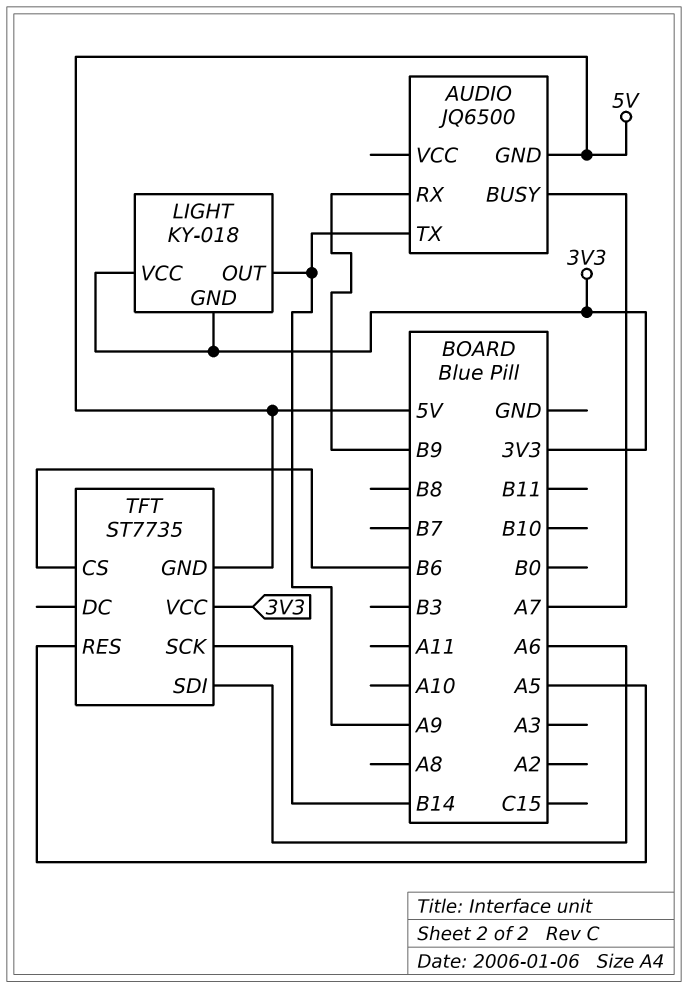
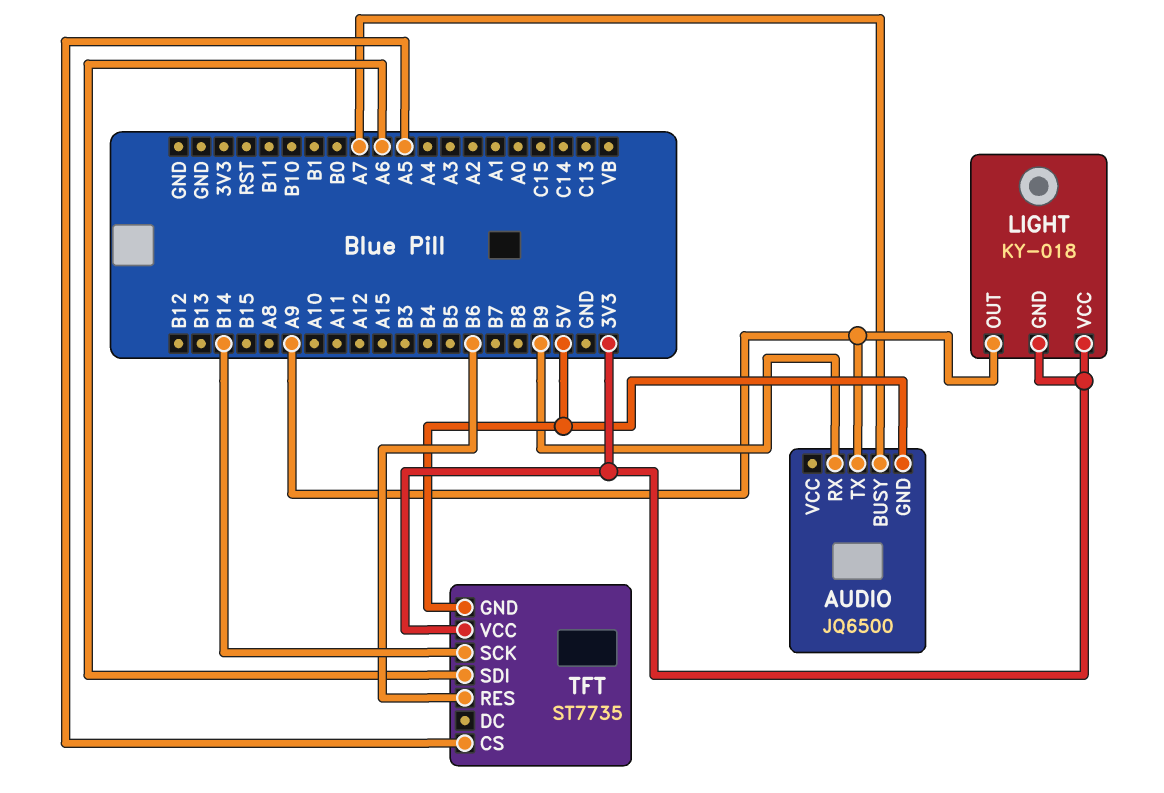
TFT pin CS: B6 -> A5
TFT pin RES: A5 -> B6

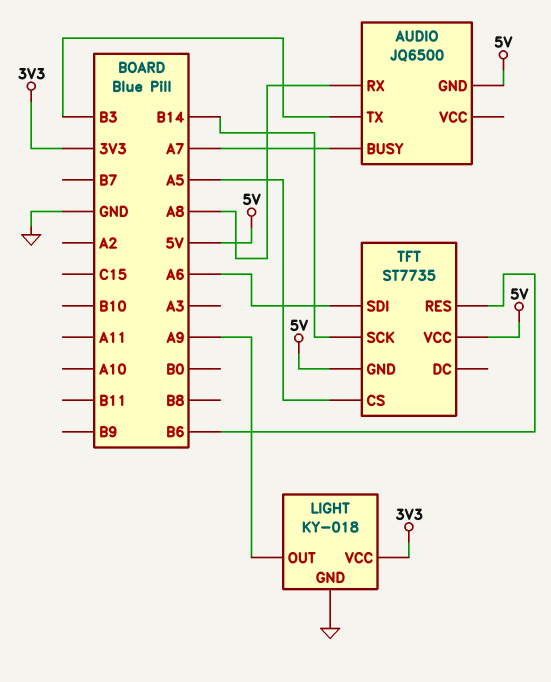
AUDIO pin RX: B9 -> A8
AUDIO pin TX: A9 -> B3
LIGHT pin GND: 3V3 -> GND
TFT pin VCC: 3V3 -> 5V

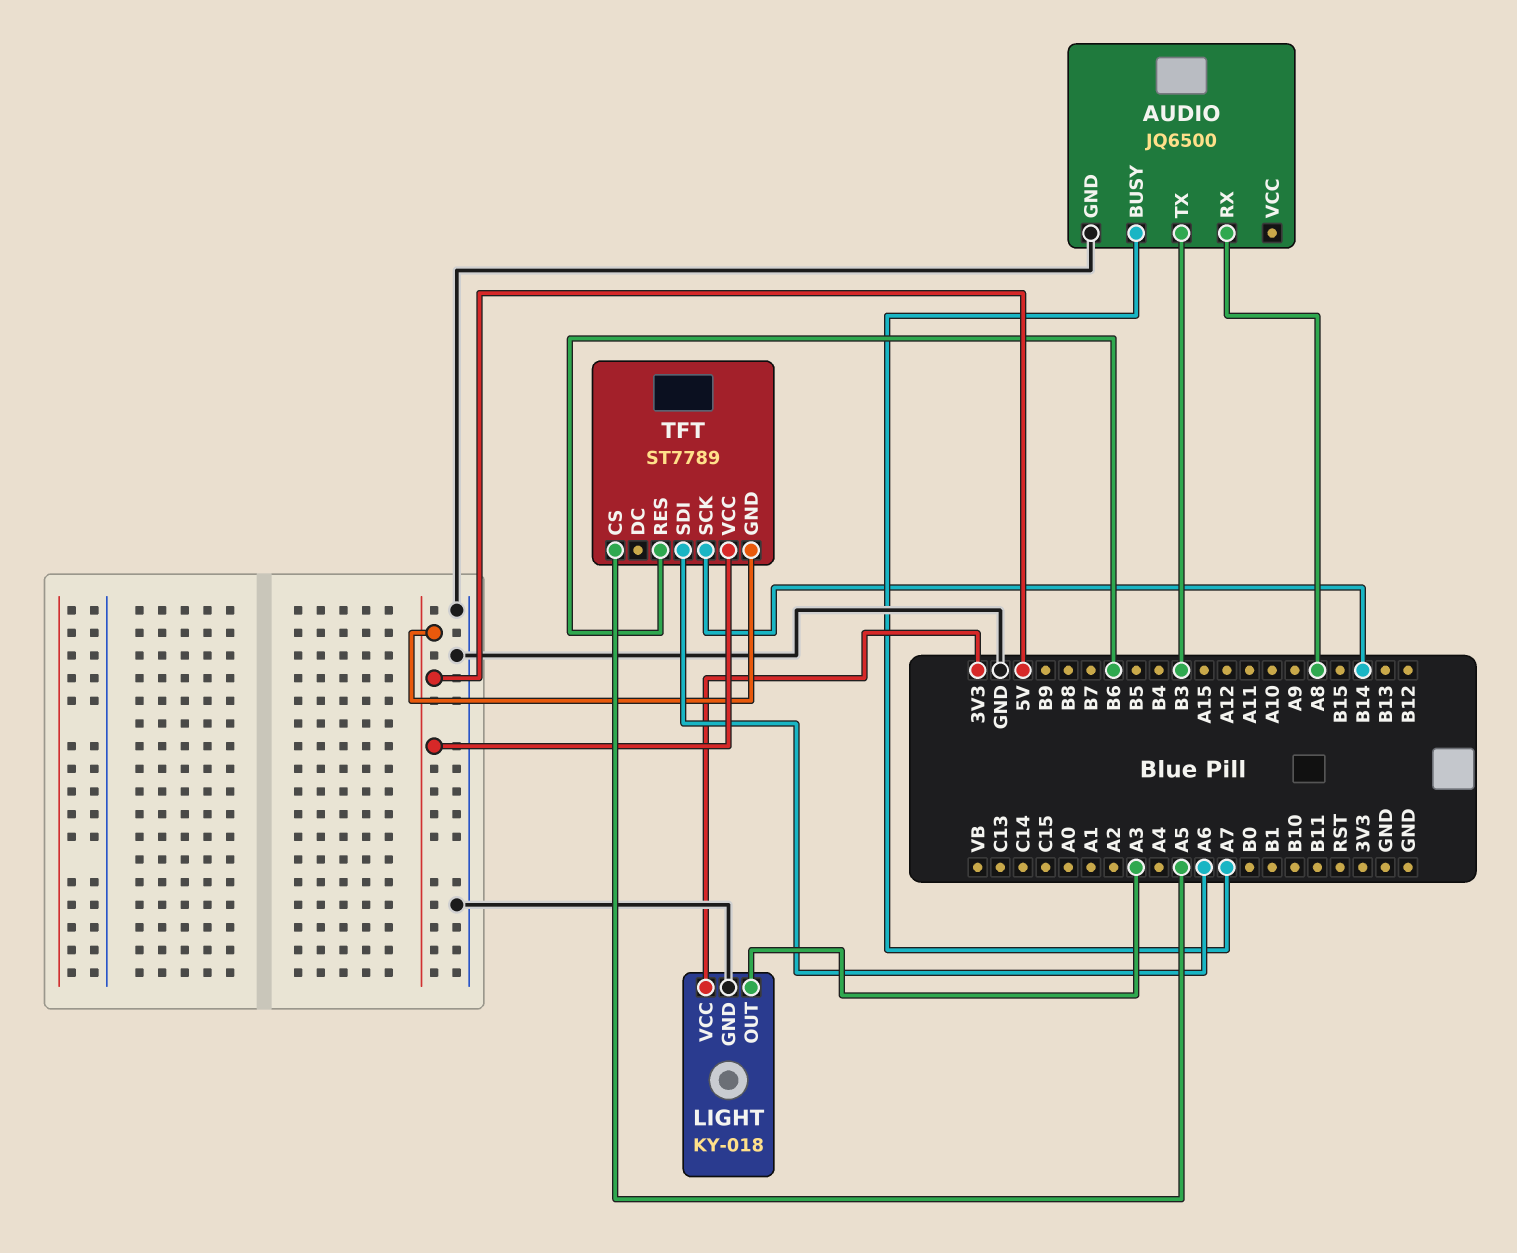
AUDIO pin GND: 5V -> GND
LIGHT pin OUT: A9 -> A3
TFT: ST7735 -> ST7789

